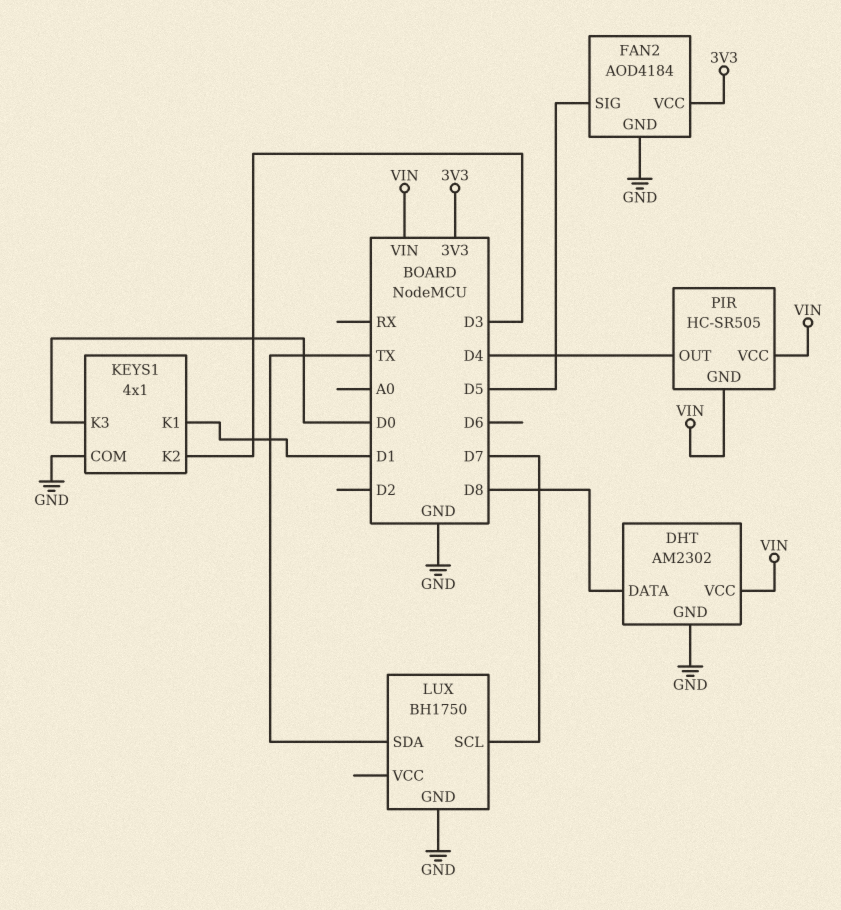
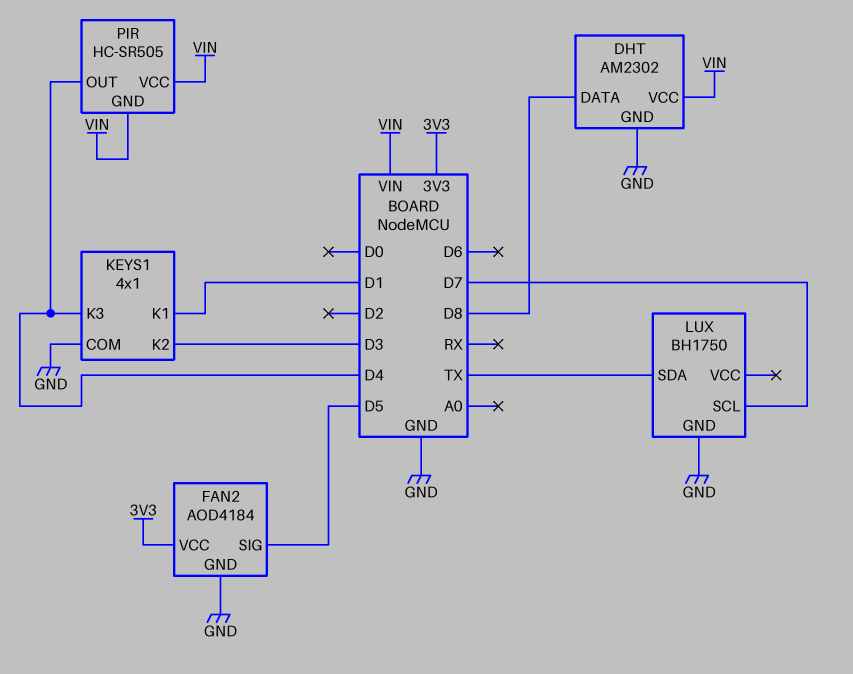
KEYS1 pin K3: D0 -> D4

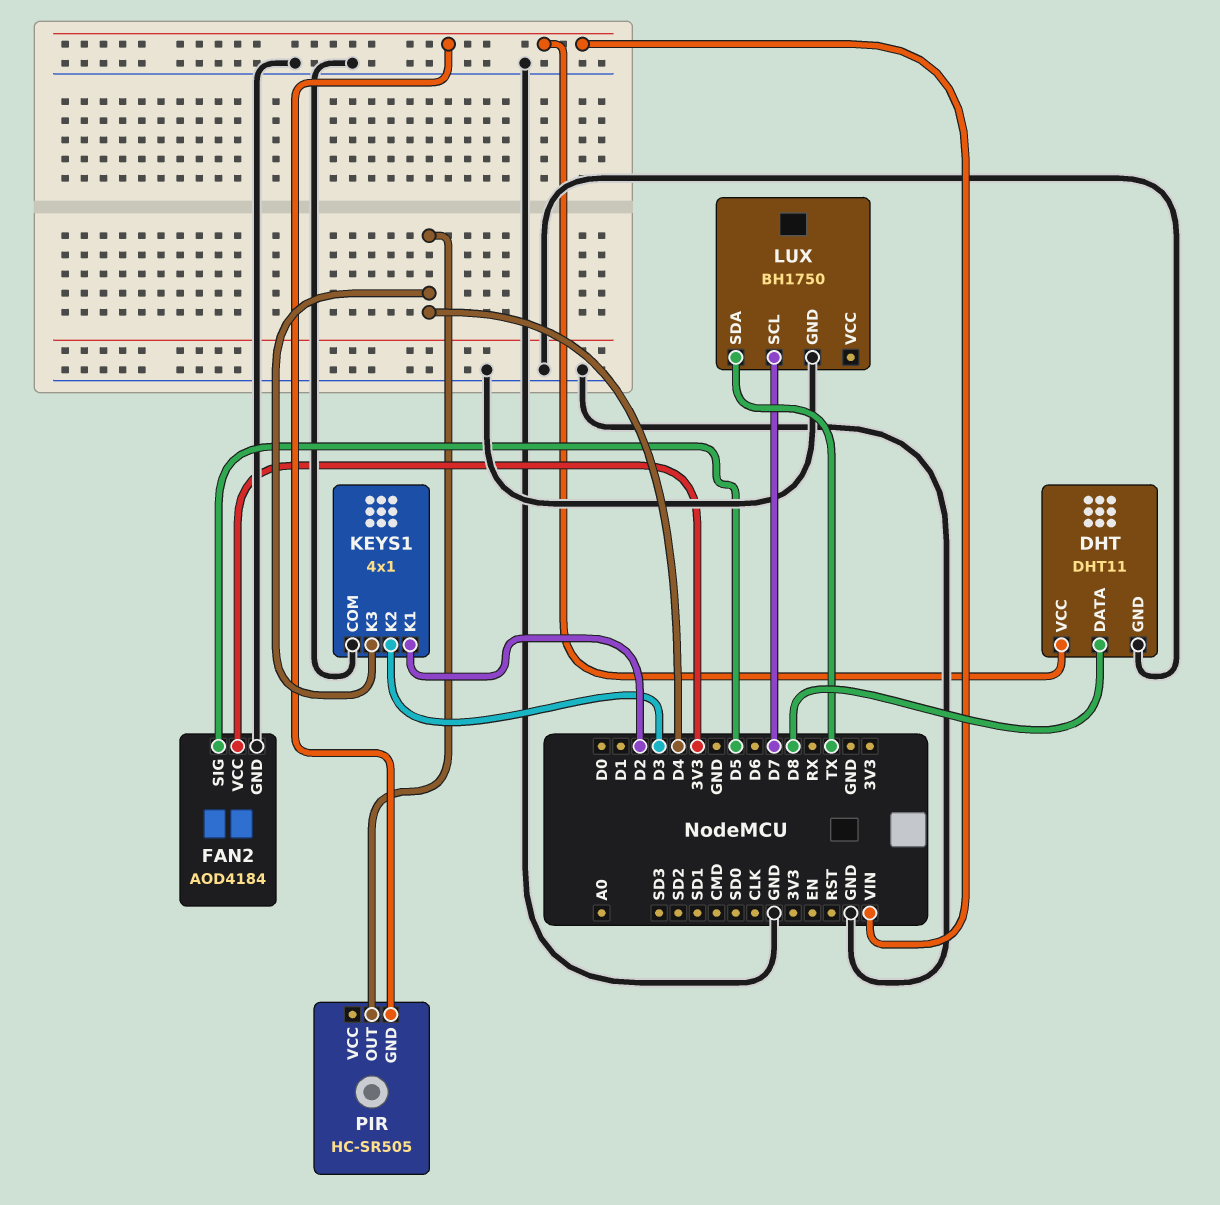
DHT: AM2302 -> DHT11
KEYS1 pin K1: D1 -> D2
PIR pin VCC: VIN -> none

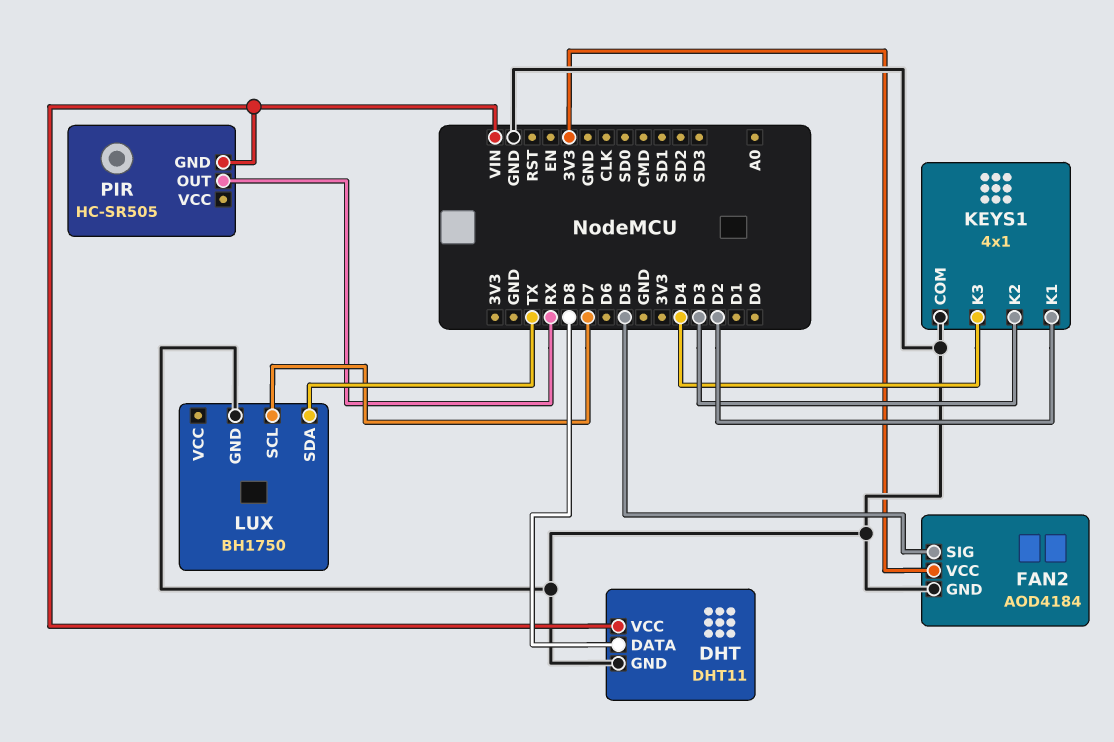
PIR pin OUT: D4 -> RX

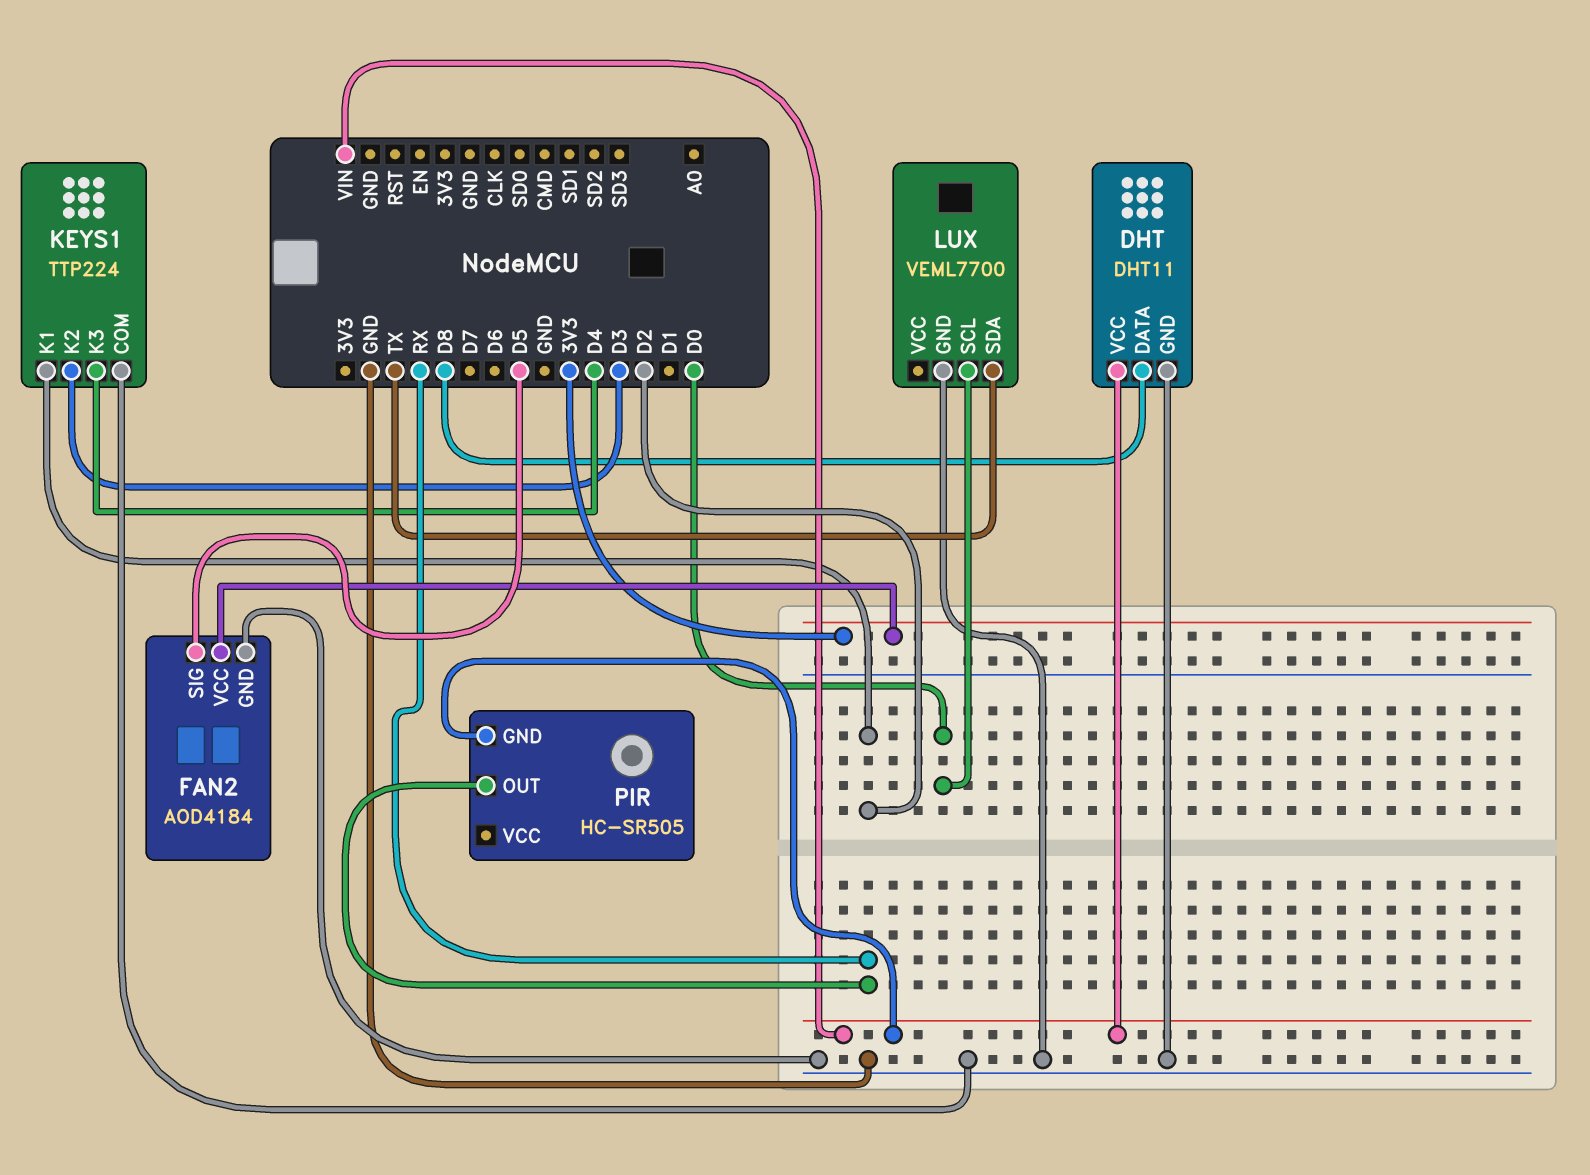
KEYS1: 4x1 -> TTP224
LUX: BH1750 -> VEML7700
LUX pin SCL: D7 -> D0

